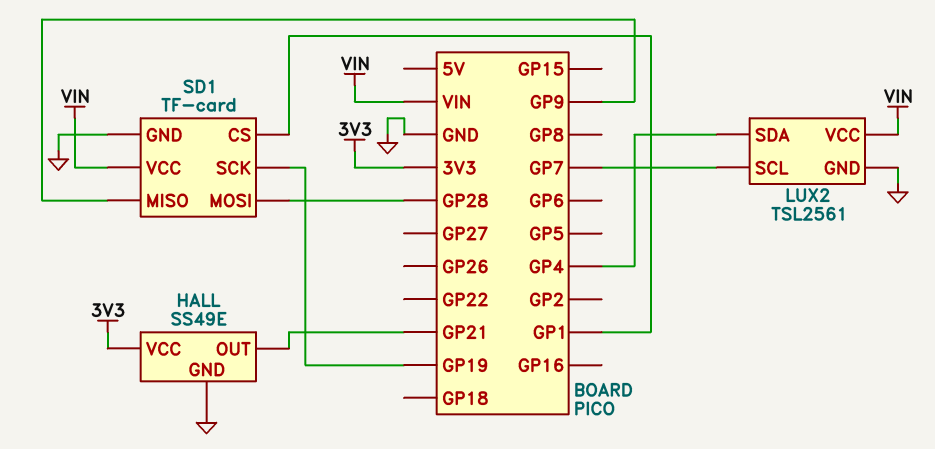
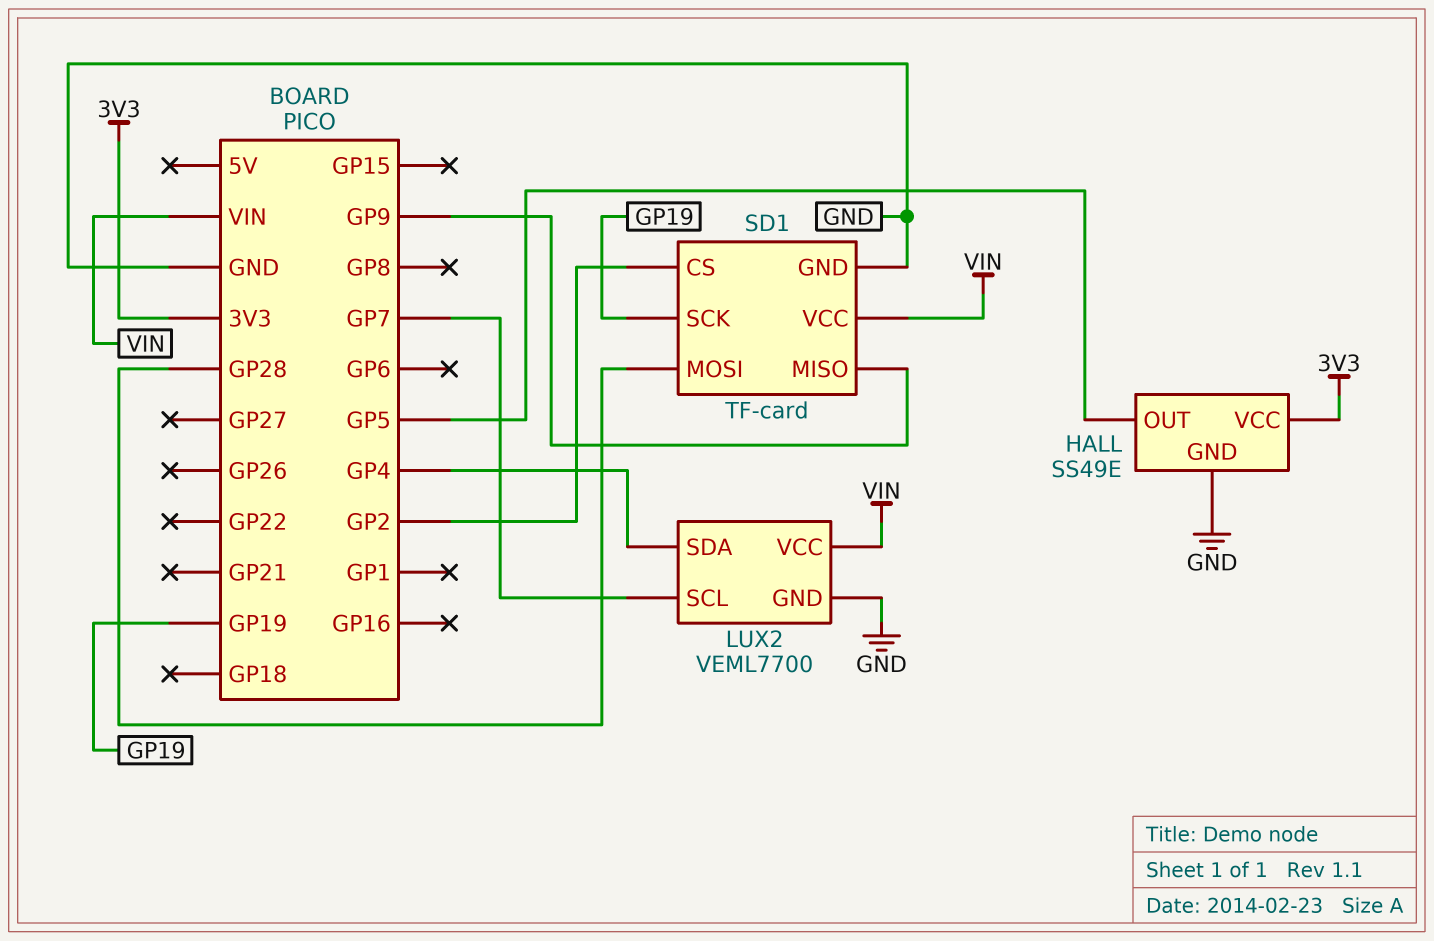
HALL pin OUT: GP21 -> GP5
LUX2: TSL2561 -> VEML7700
SD1 pin CS: GP1 -> GP2

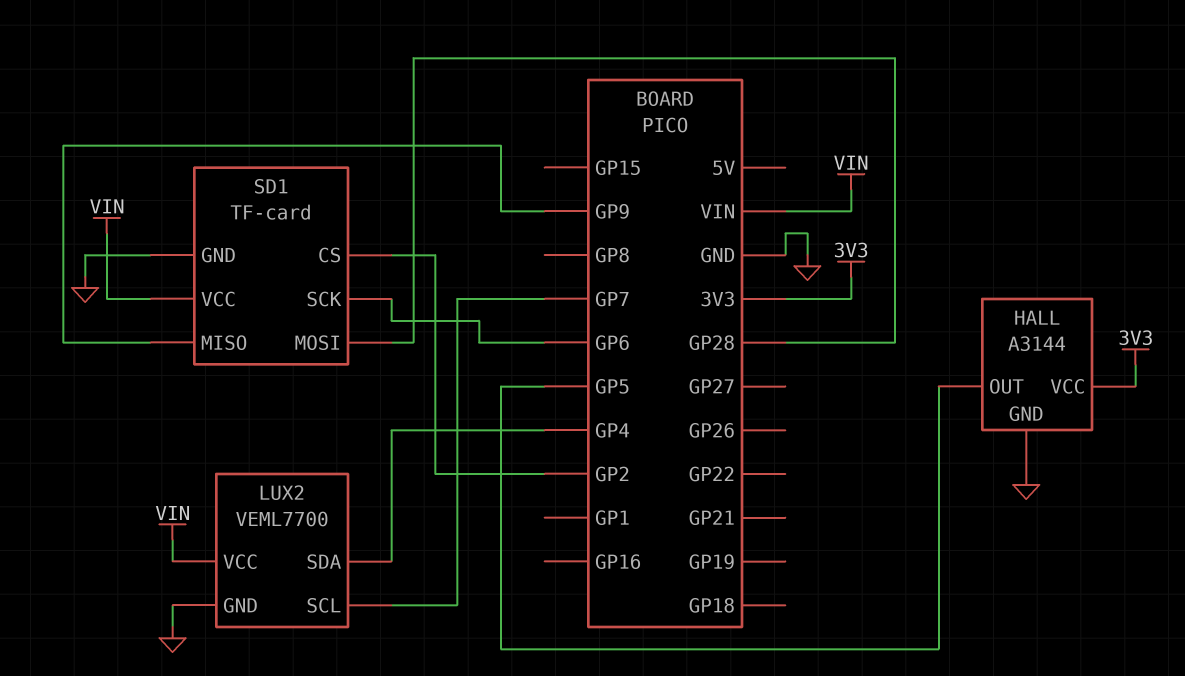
HALL: SS49E -> A3144
SD1 pin SCK: GP19 -> GP6

